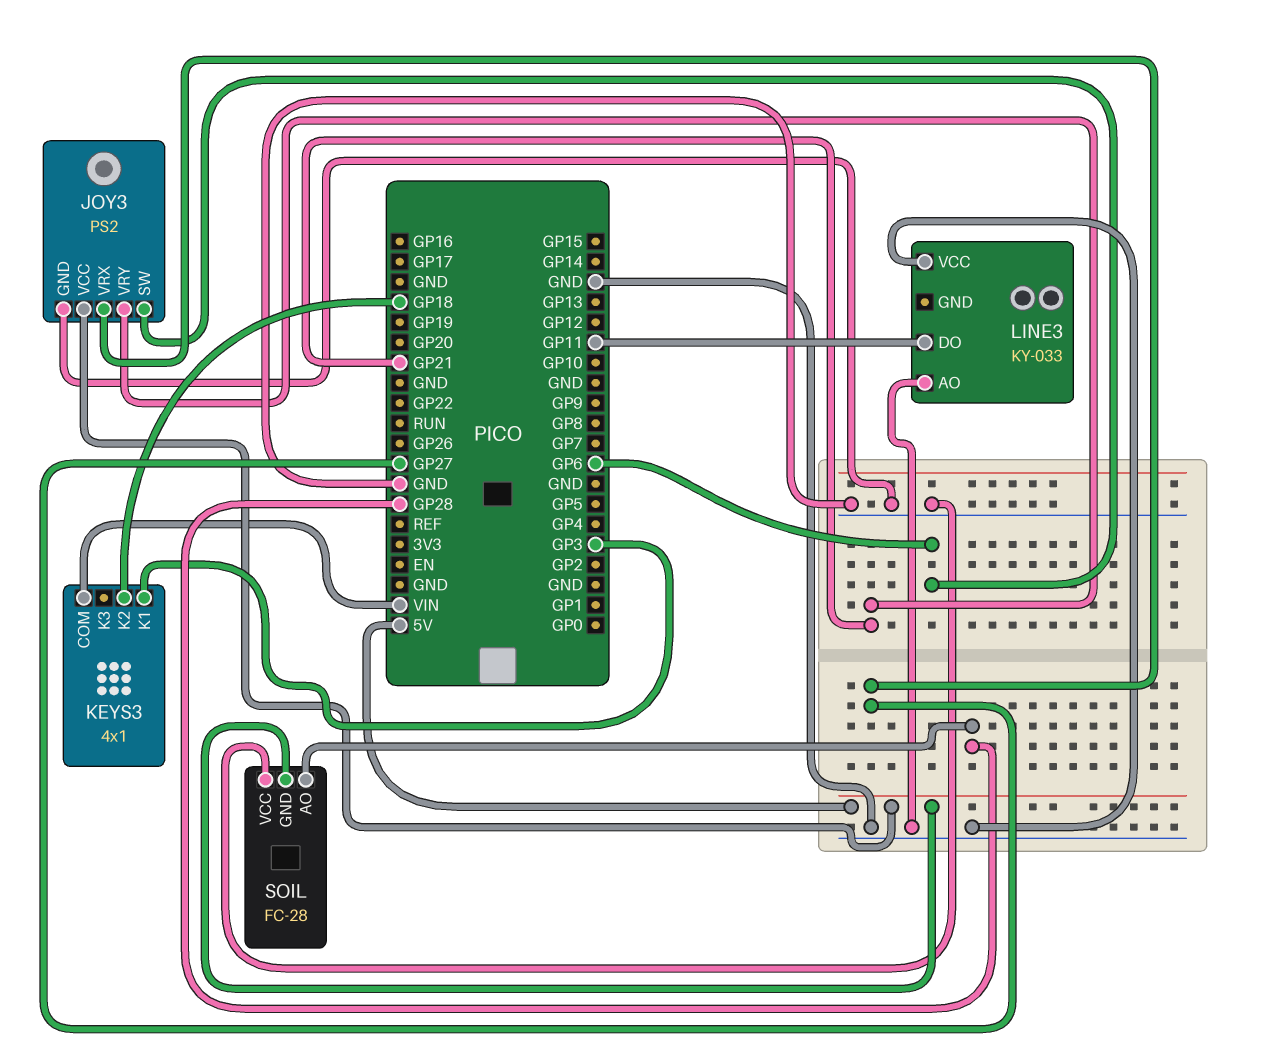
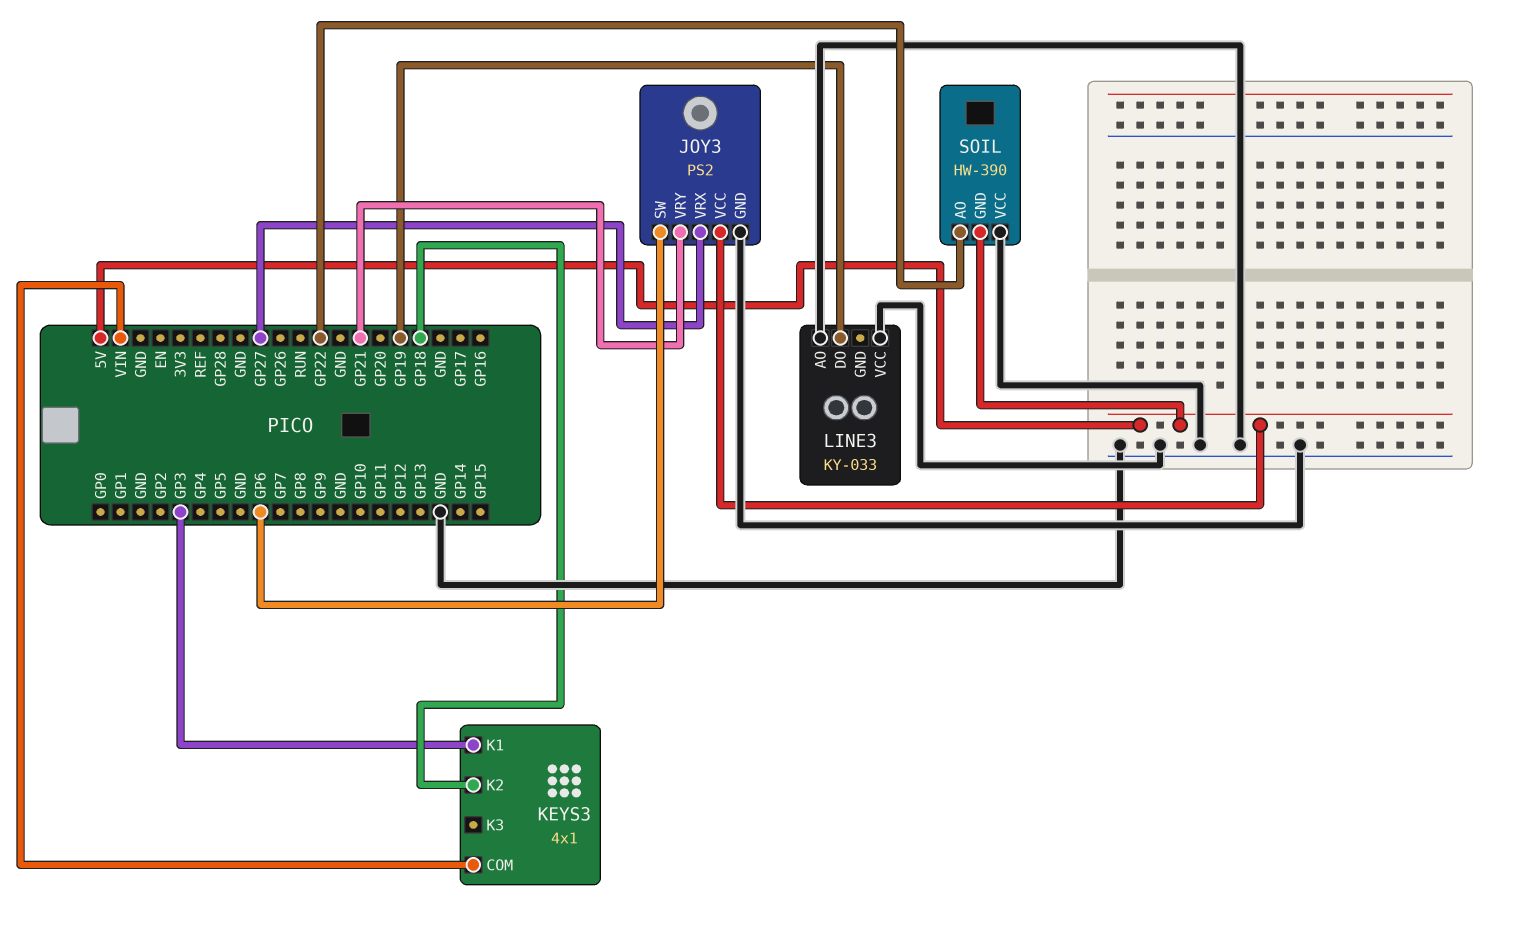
LINE3 pin DO: GP11 -> GP19
SOIL: FC-28 -> HW-390
SOIL pin AO: GP28 -> GP22

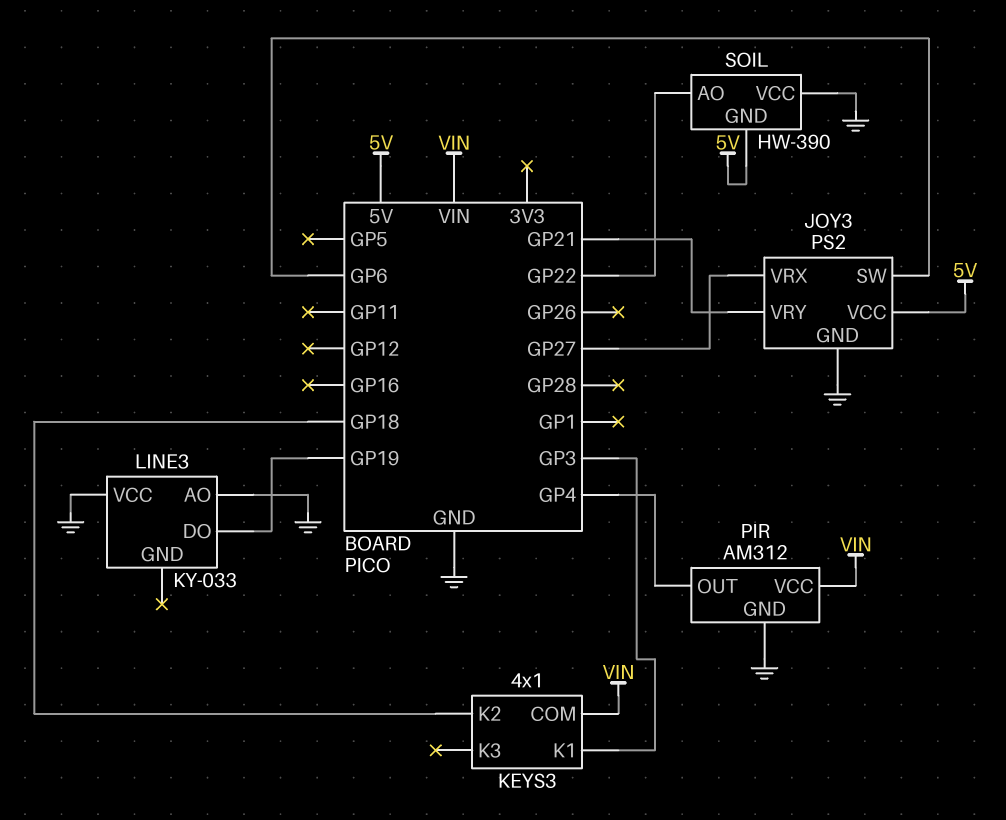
PIR: none -> AM312
PIR pin GND: none -> GND
PIR pin OUT: none -> GP4
PIR pin VCC: none -> VIN

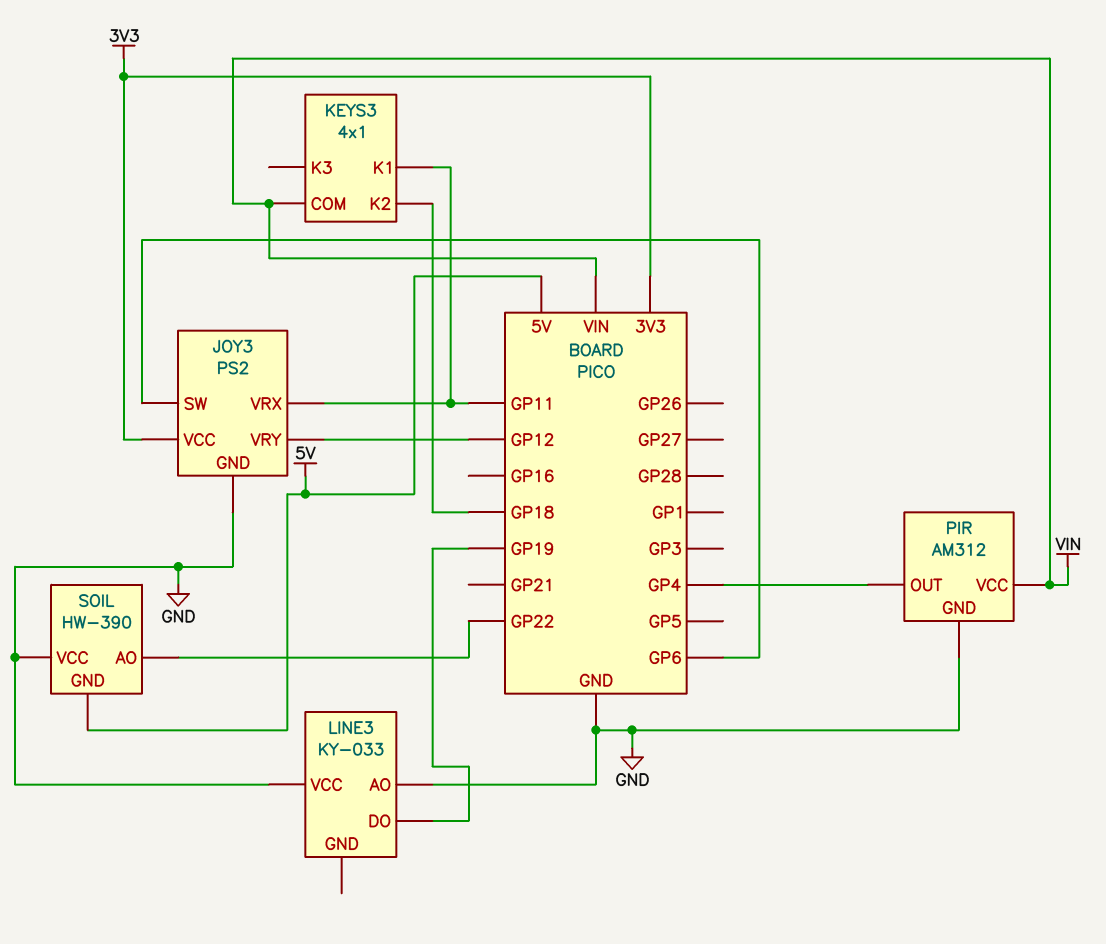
JOY3 pin VCC: 5V -> 3V3
JOY3 pin VRX: GP27 -> GP11
JOY3 pin VRY: GP21 -> GP12
KEYS3 pin K1: GP3 -> GP11

